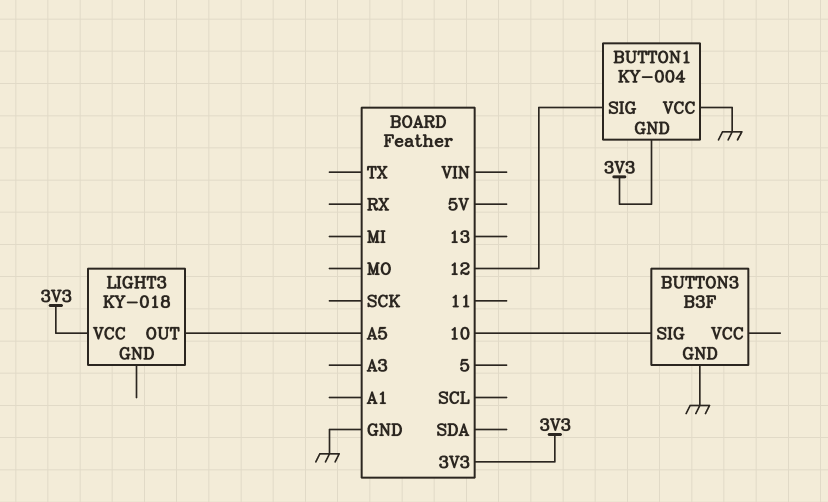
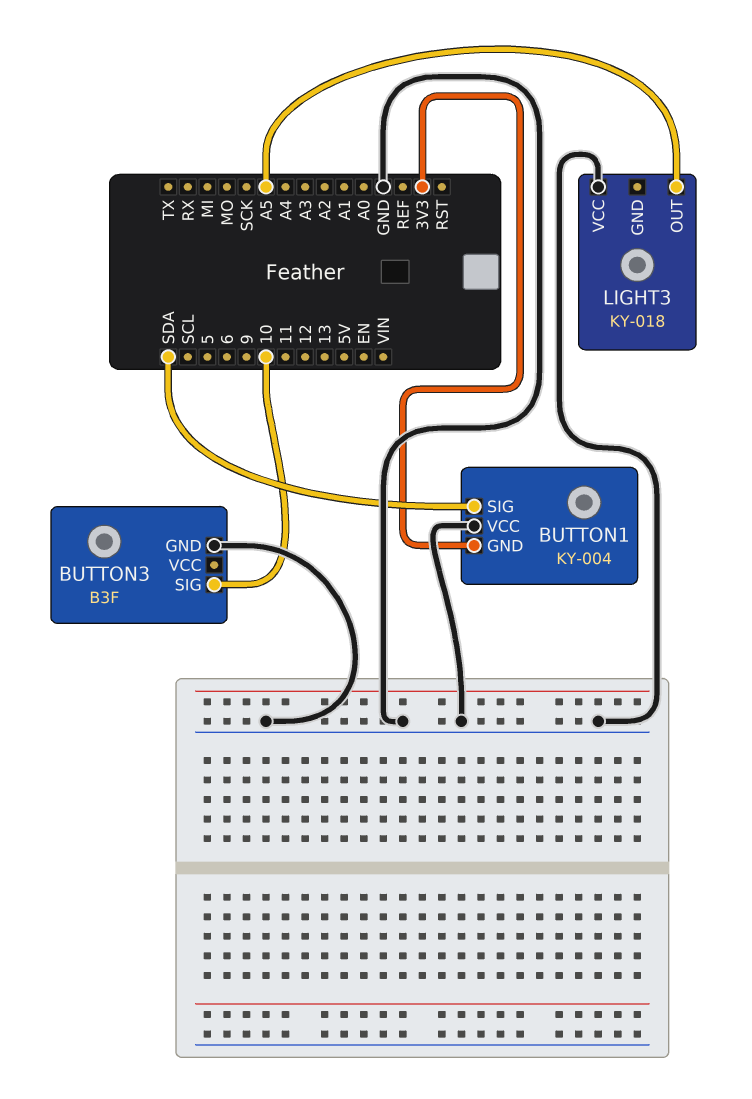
BUTTON1 pin SIG: 12 -> SDA
LIGHT3 pin VCC: 3V3 -> GND

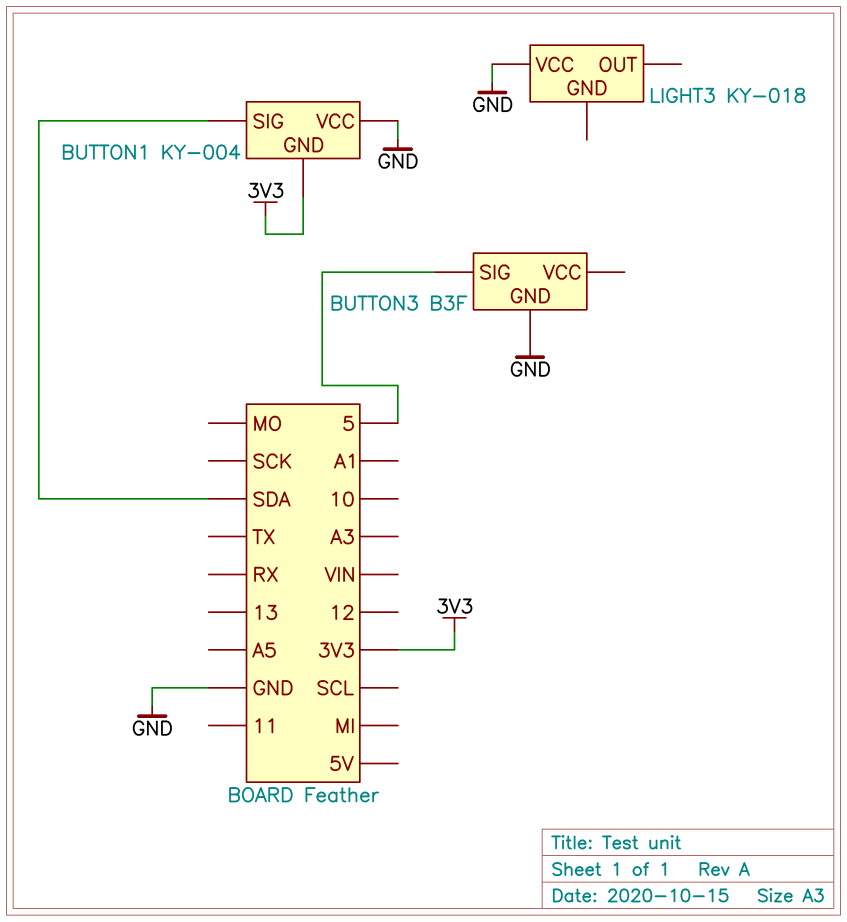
BUTTON3 pin SIG: 10 -> 5
LIGHT3 pin OUT: A5 -> none

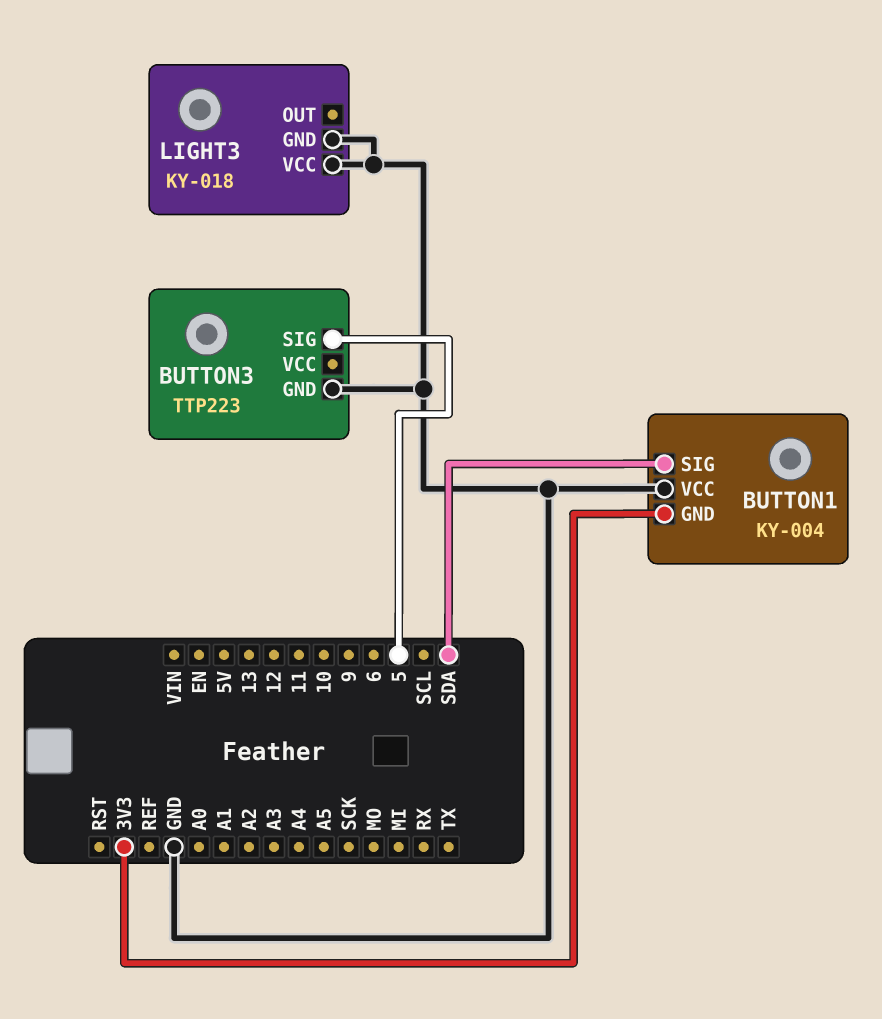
BUTTON3: B3F -> TTP223
LIGHT3 pin GND: none -> GND

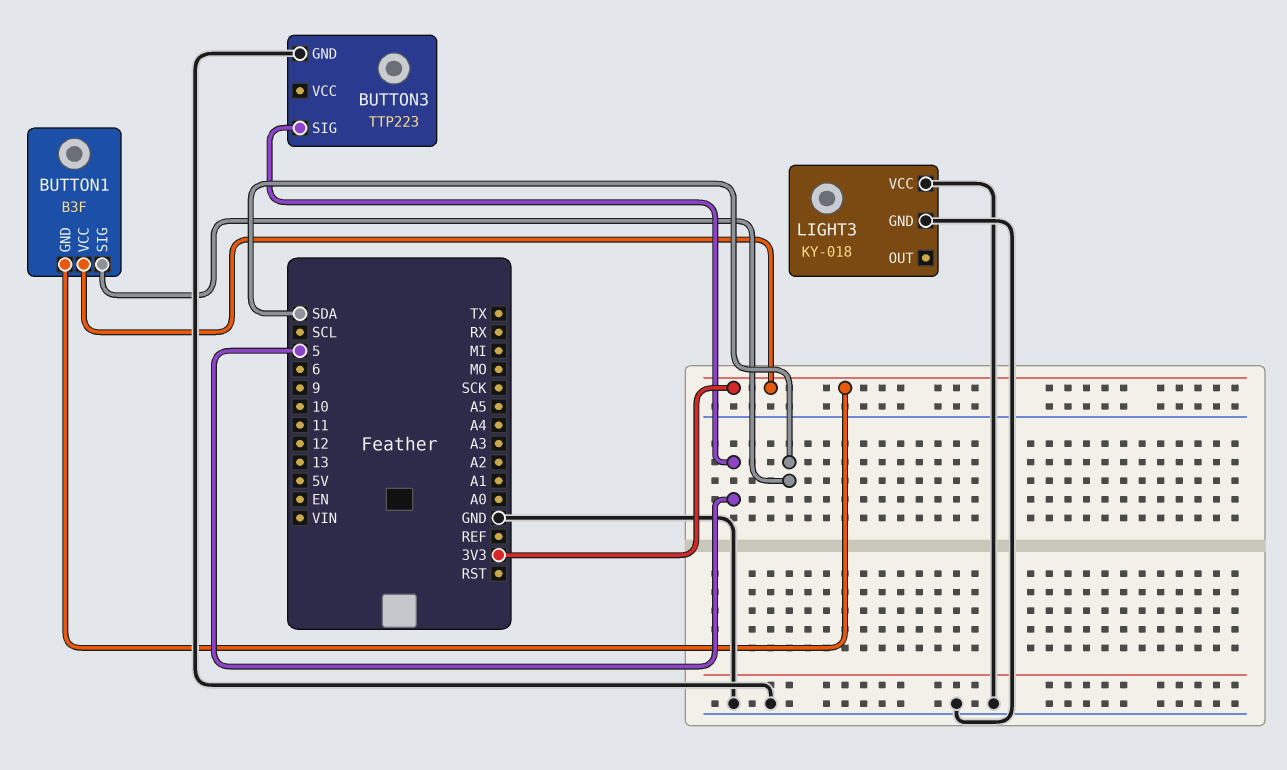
BUTTON1: KY-004 -> B3F
BUTTON1 pin VCC: GND -> 3V3

